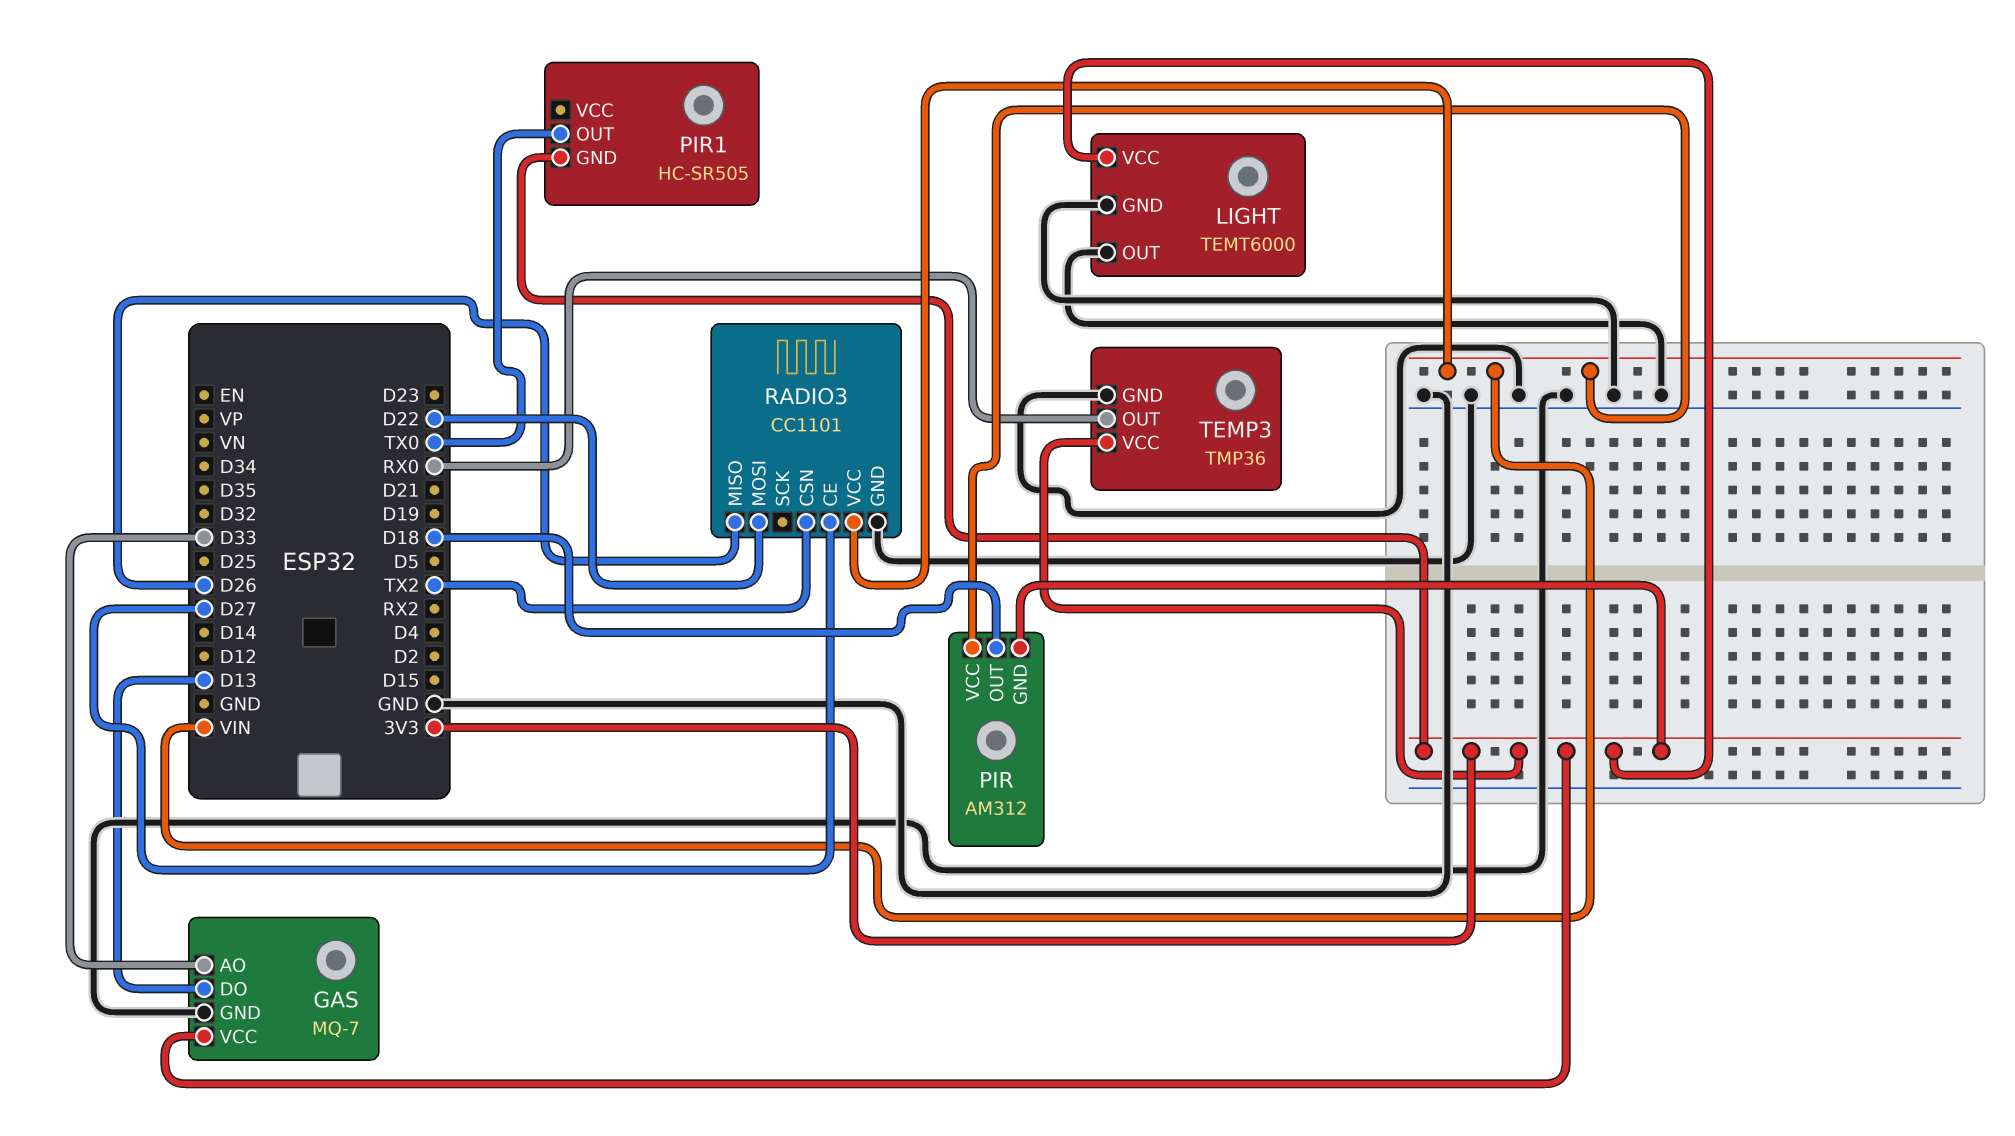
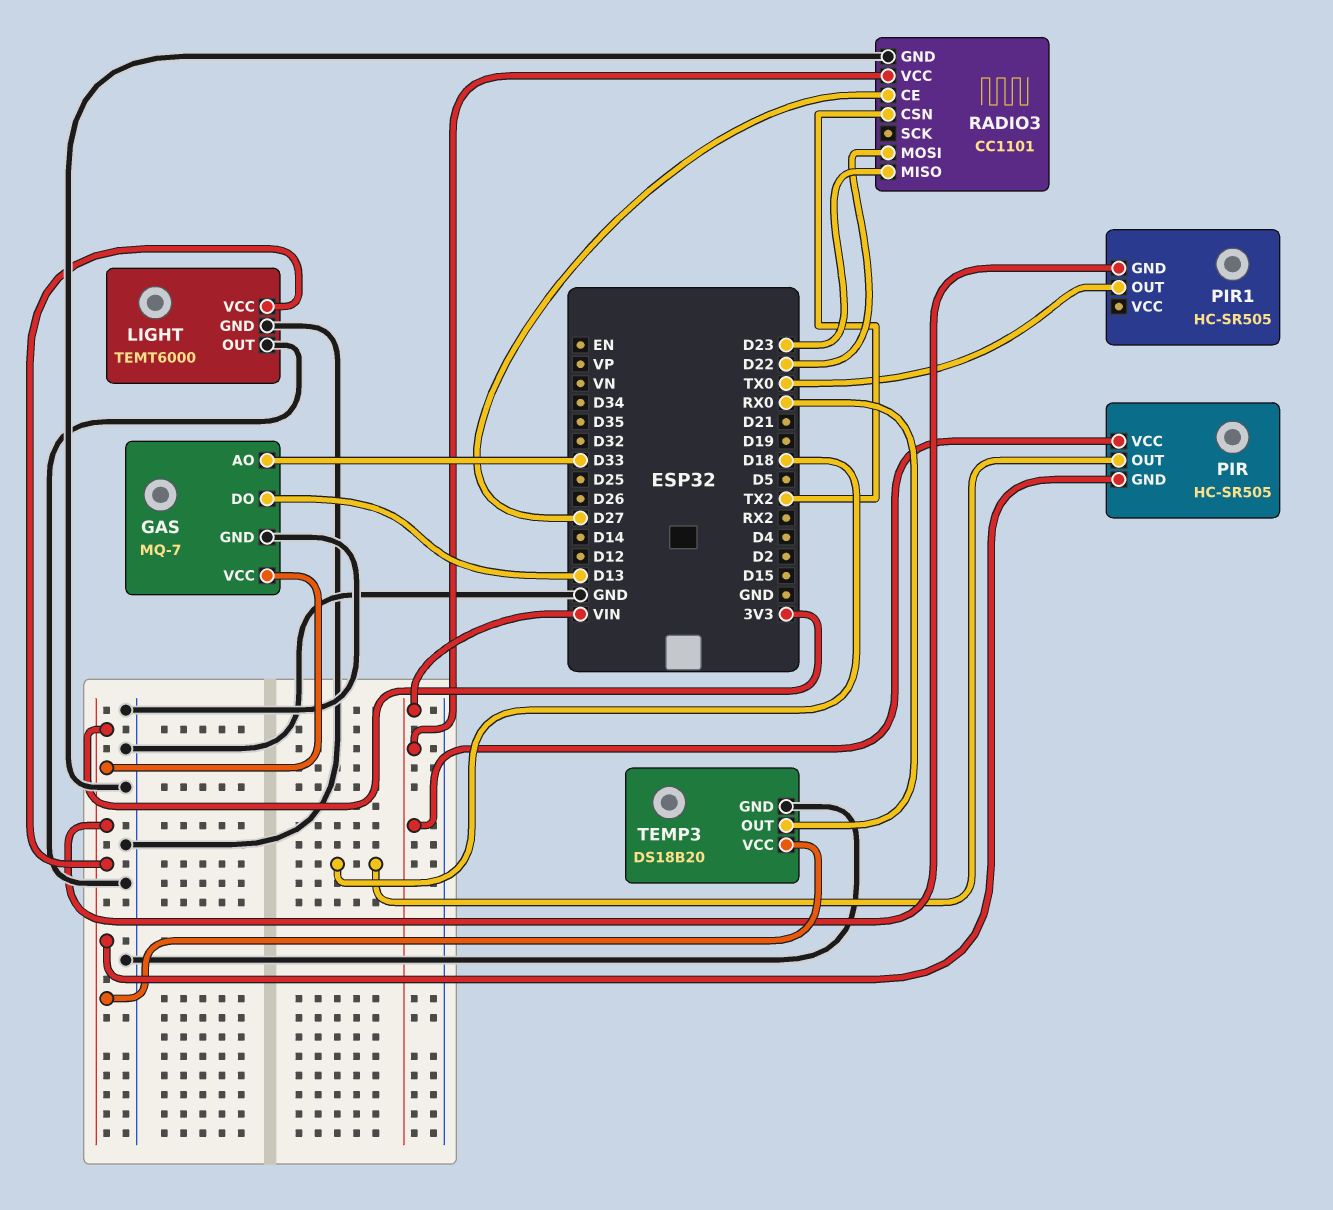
PIR: AM312 -> HC-SR505
RADIO3 pin MISO: D26 -> D23
TEMP3: TMP36 -> DS18B20

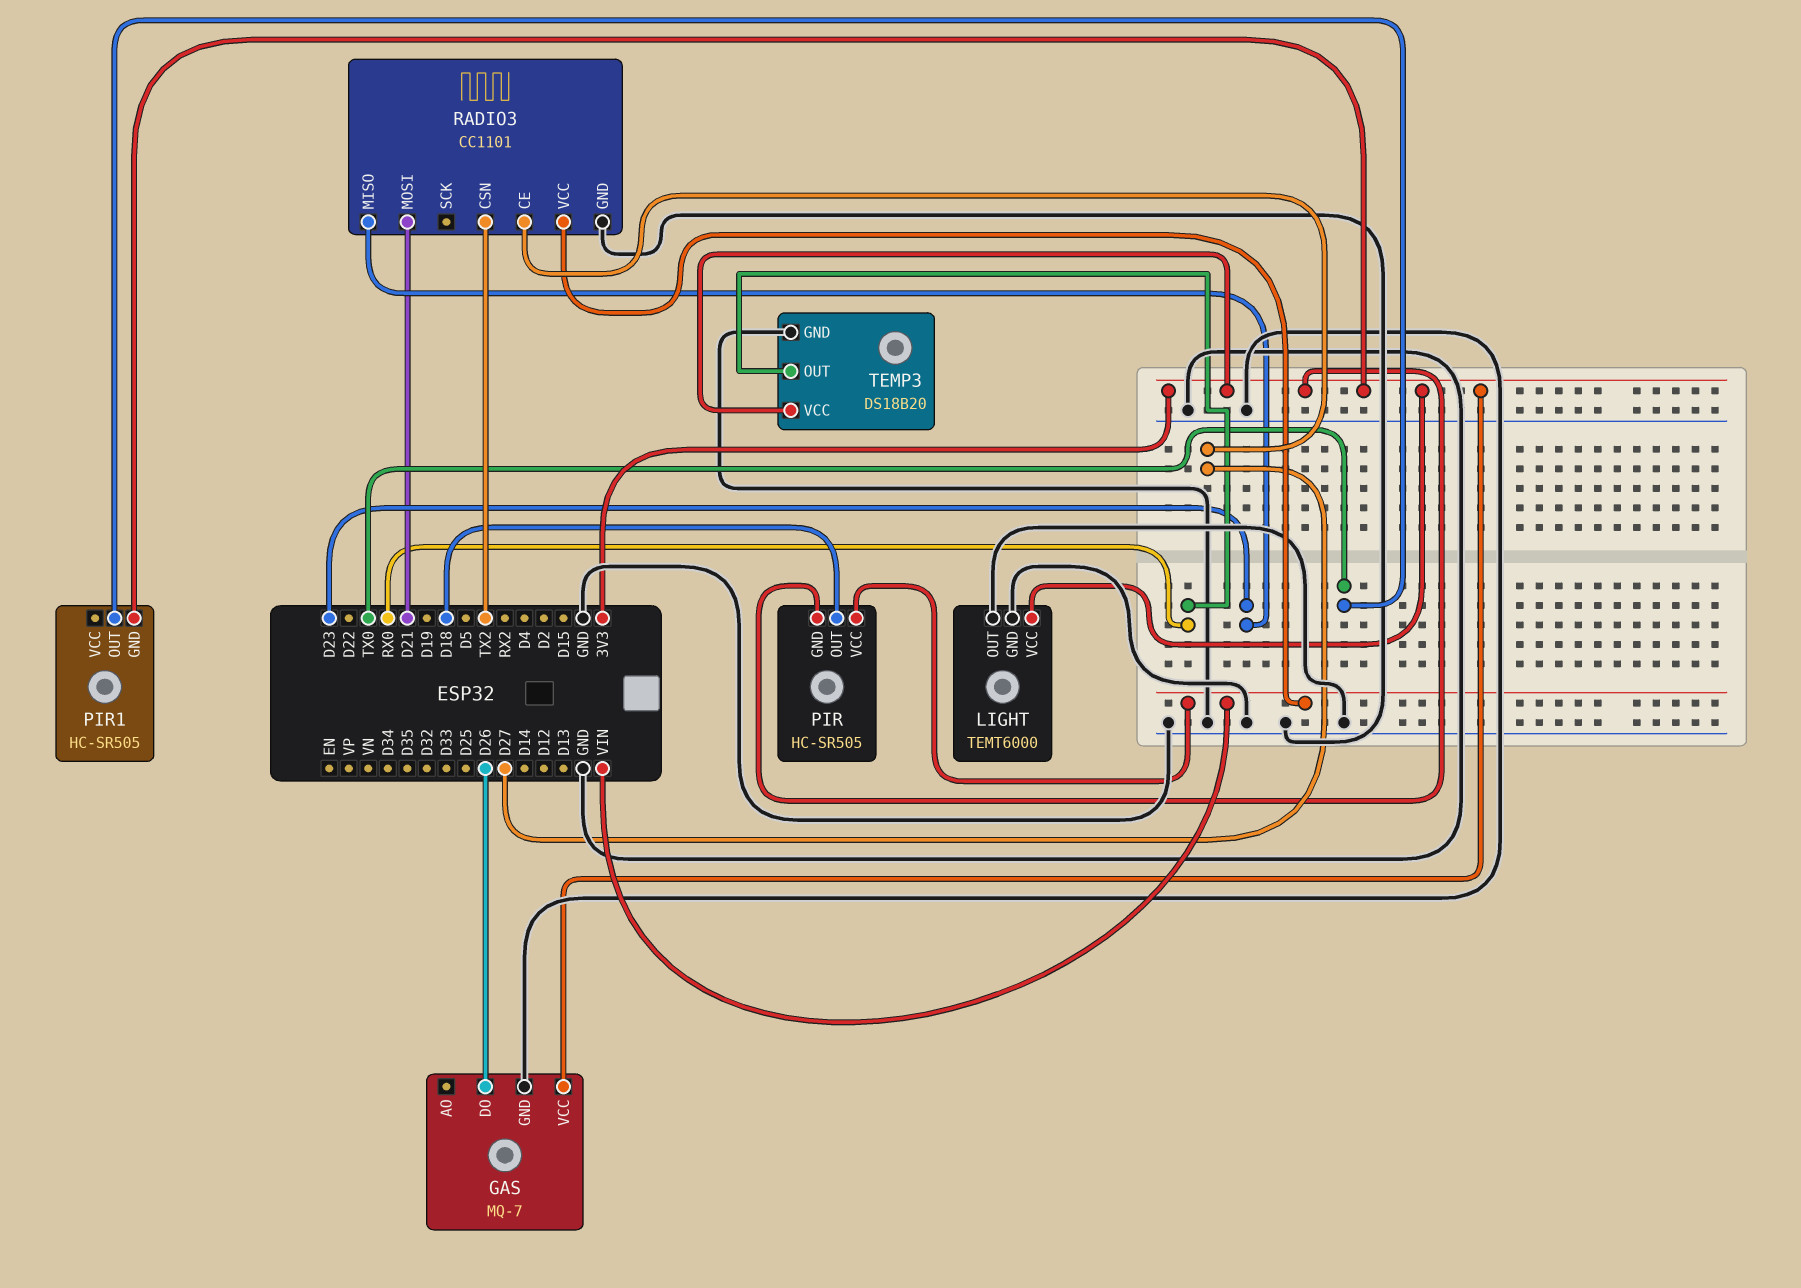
GAS pin AO: D33 -> none
GAS pin DO: D13 -> D26
RADIO3 pin MOSI: D22 -> D21

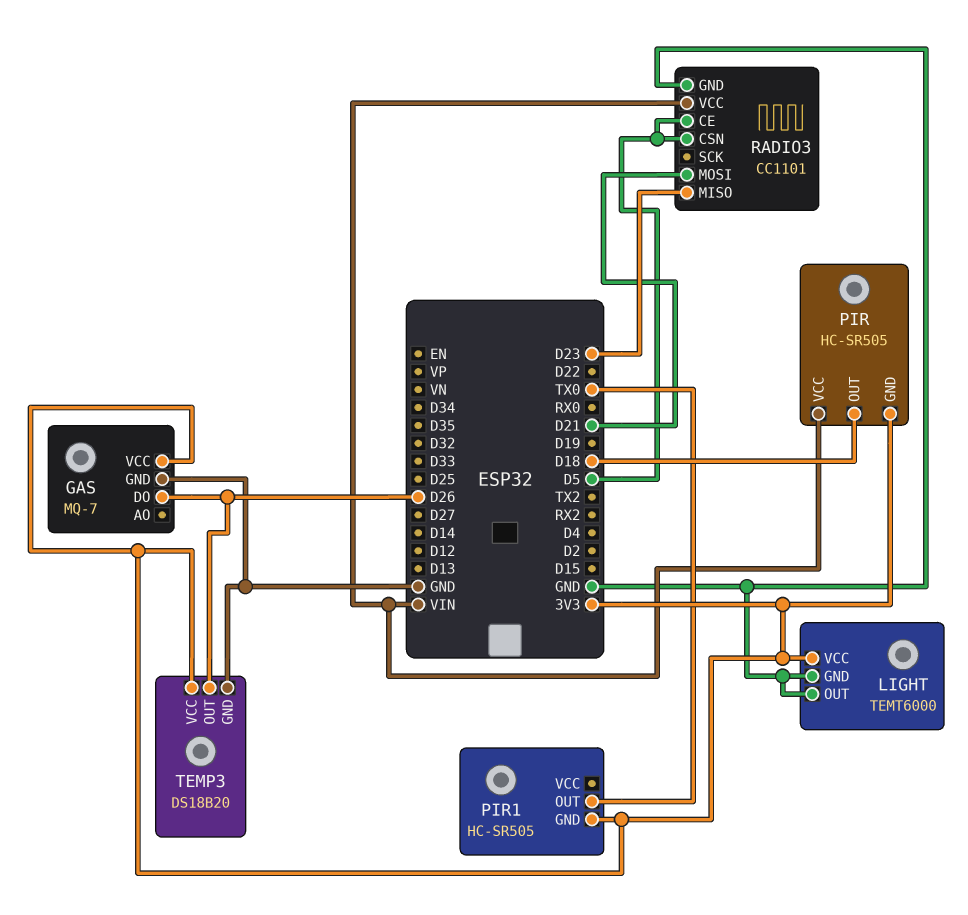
RADIO3 pin CE: D27 -> D5
RADIO3 pin CSN: TX2 -> D5
TEMP3 pin OUT: RX0 -> D26

